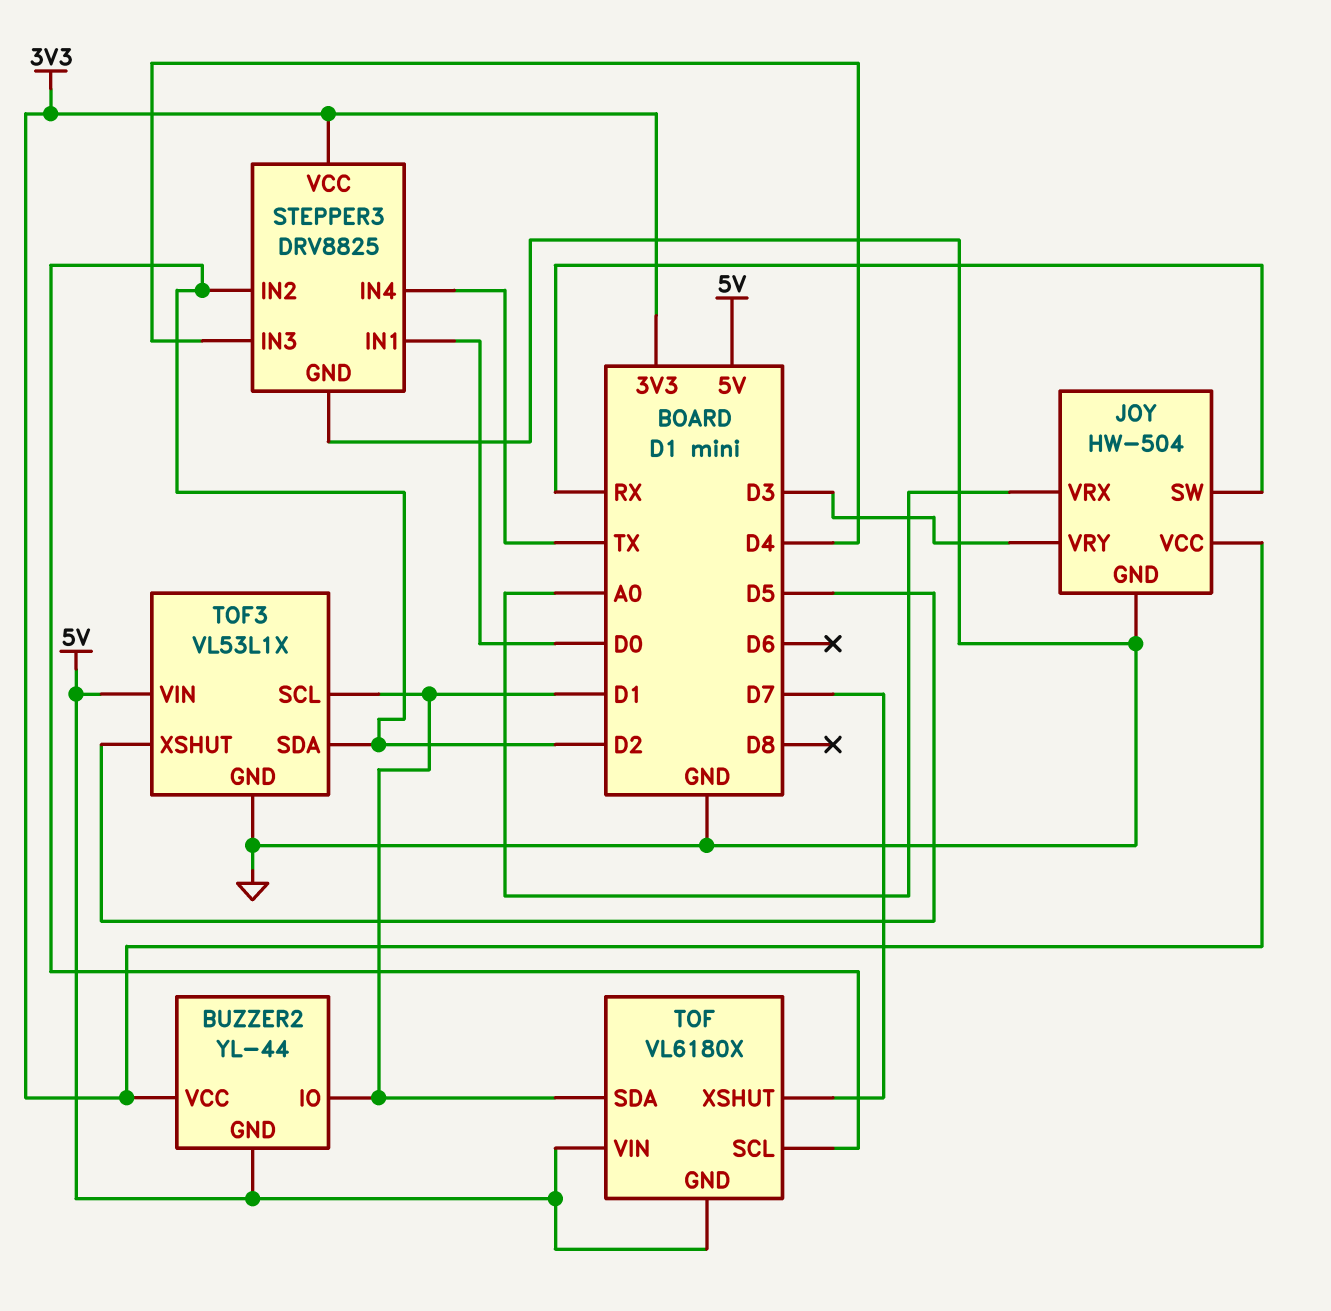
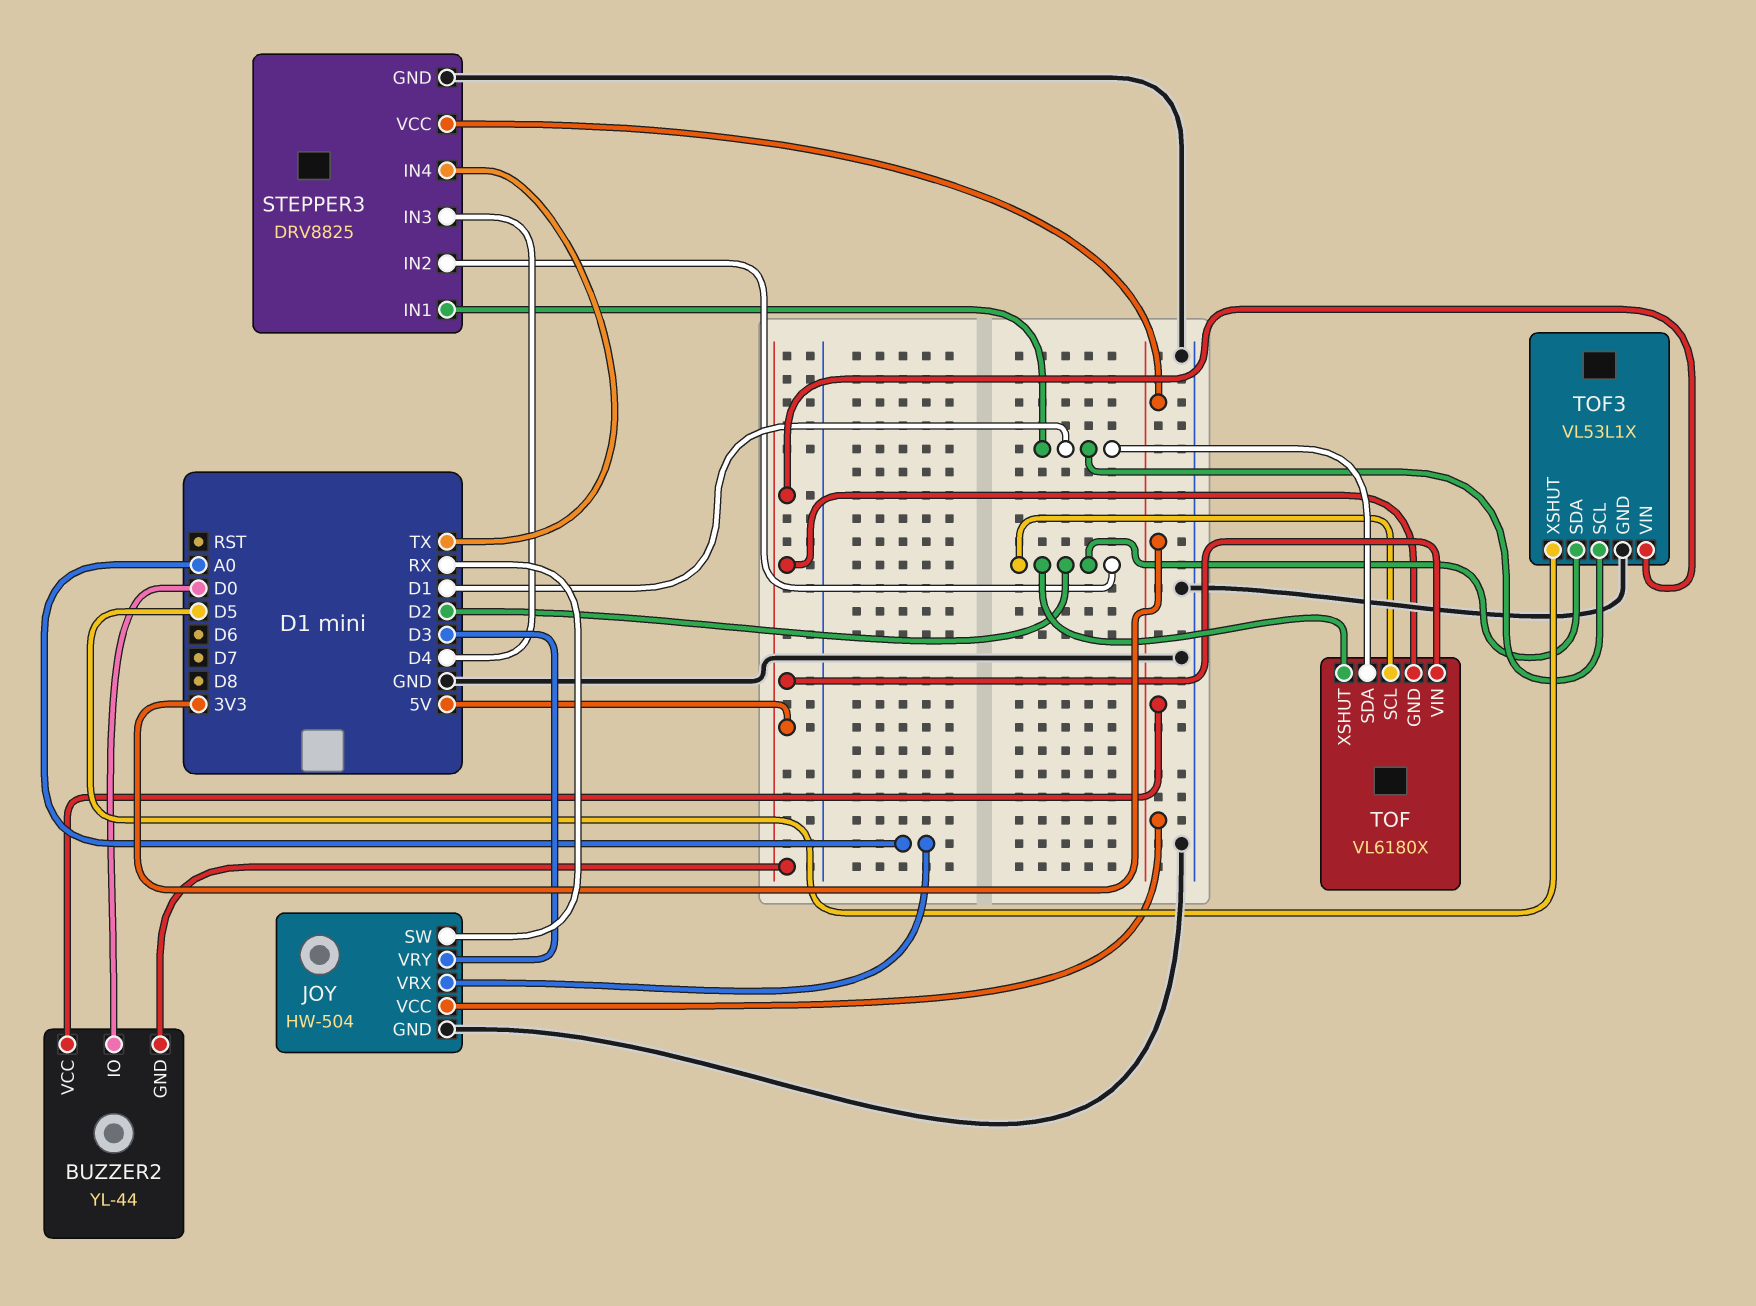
BUZZER2 pin IO: D1 -> D0
STEPPER3 pin IN1: D0 -> D1
TOF pin XSHUT: D7 -> D2

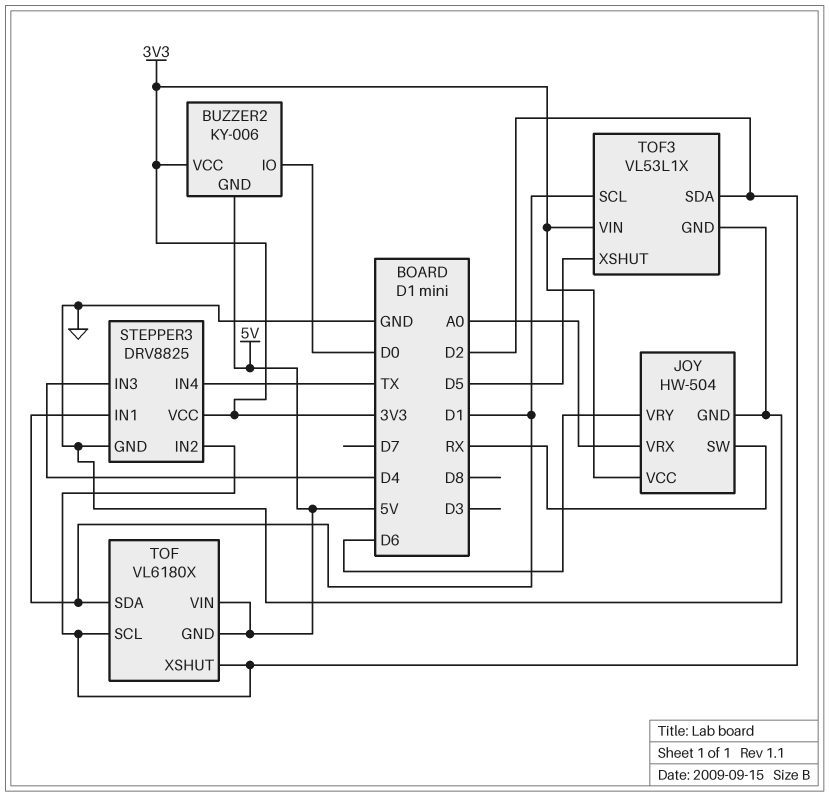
BUZZER2: YL-44 -> KY-006
JOY pin VRY: D3 -> D6
TOF3 pin VIN: 5V -> 3V3

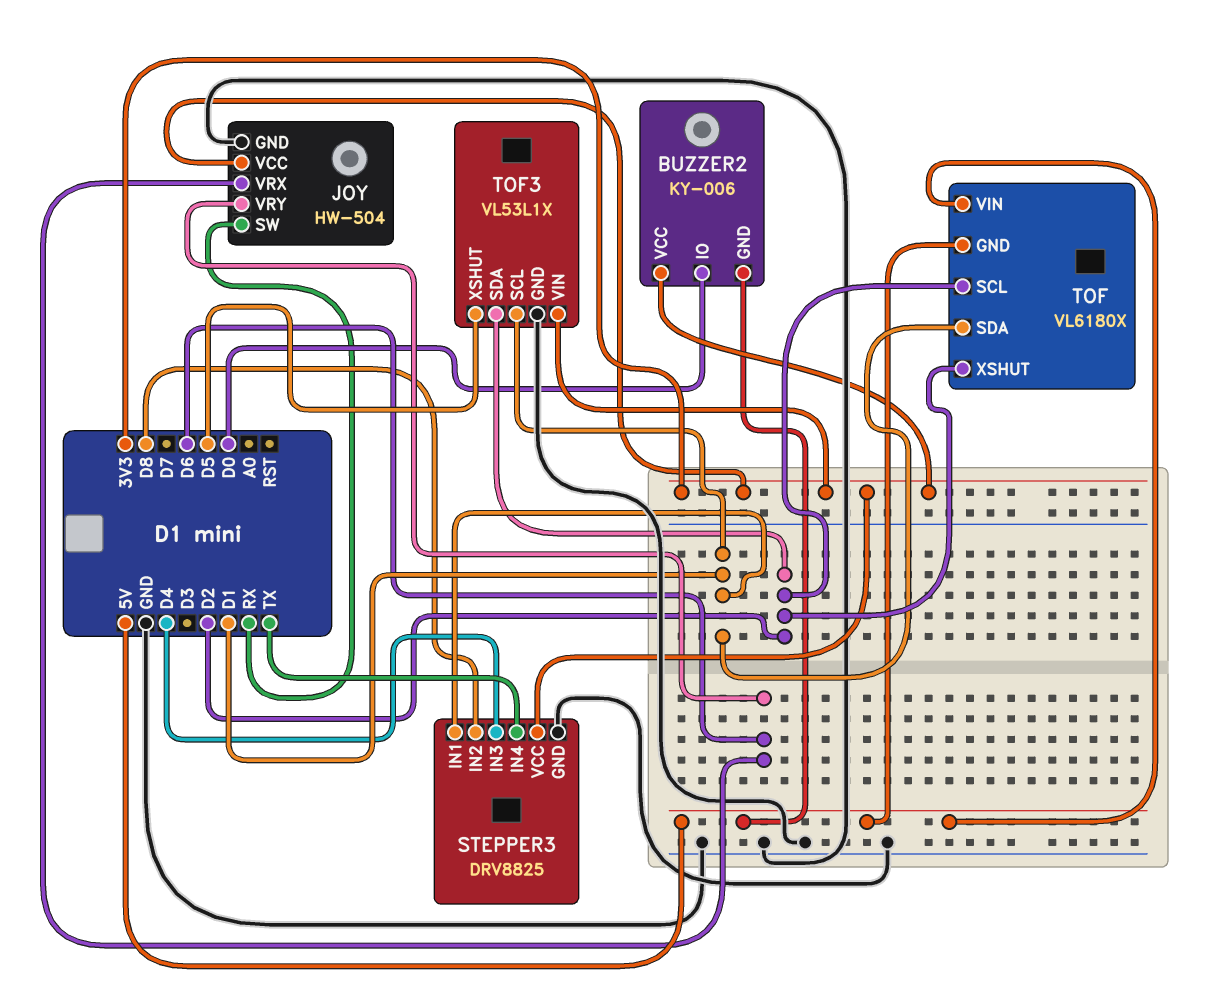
JOY pin VRX: A0 -> D6
STEPPER3 pin IN2: D2 -> D8

